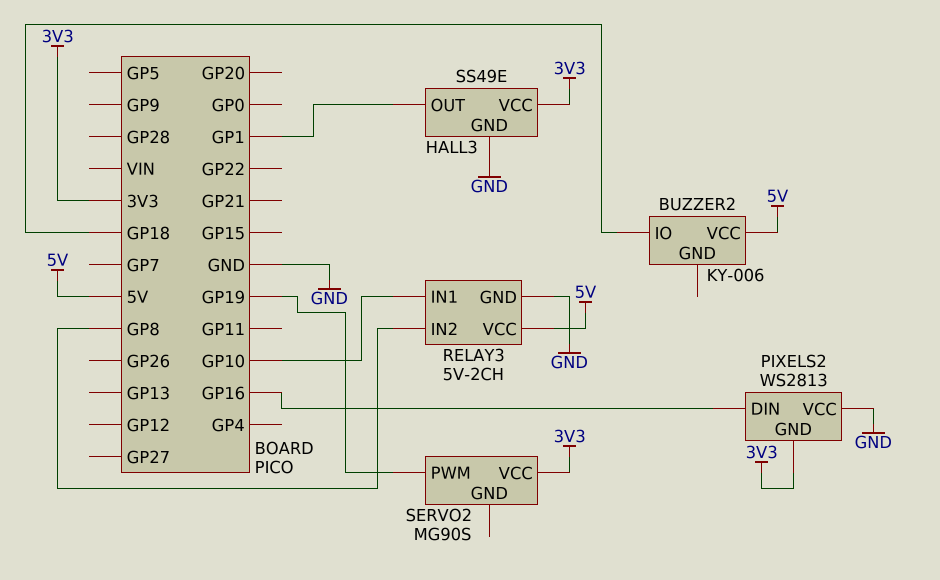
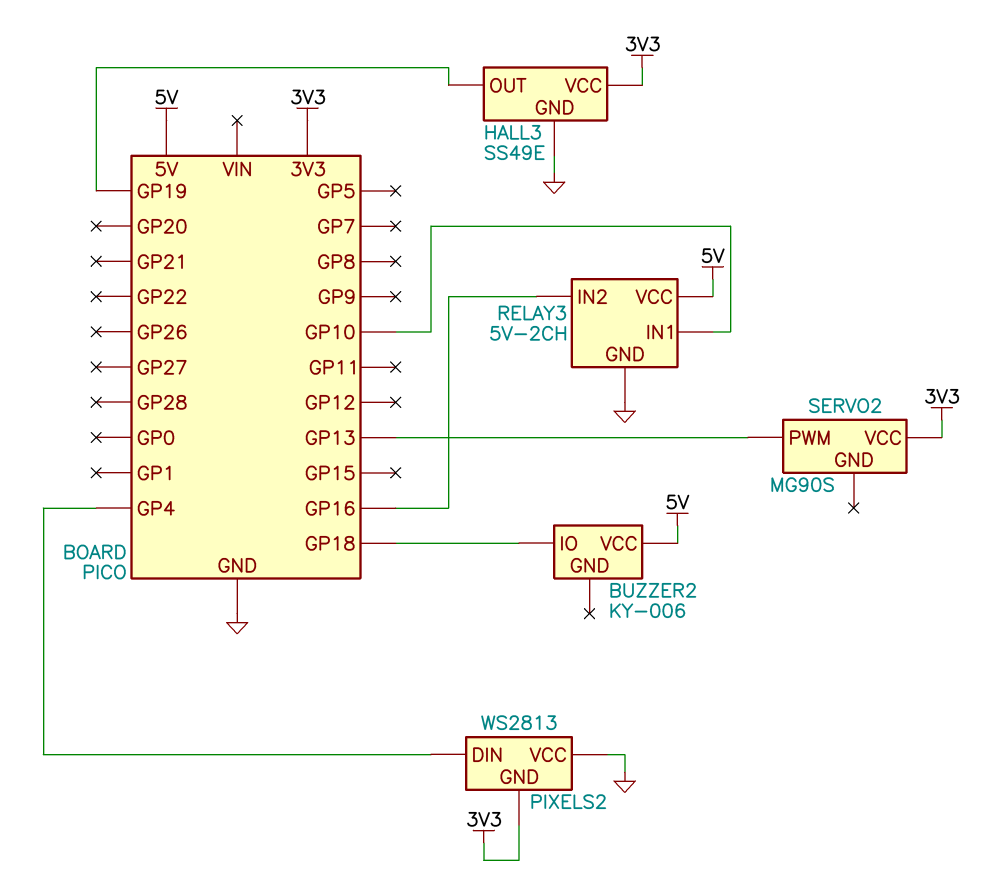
HALL3 pin OUT: GP1 -> GP19
PIXELS2 pin DIN: GP16 -> GP4
RELAY3 pin IN2: GP8 -> GP16
SERVO2 pin PWM: GP19 -> GP13

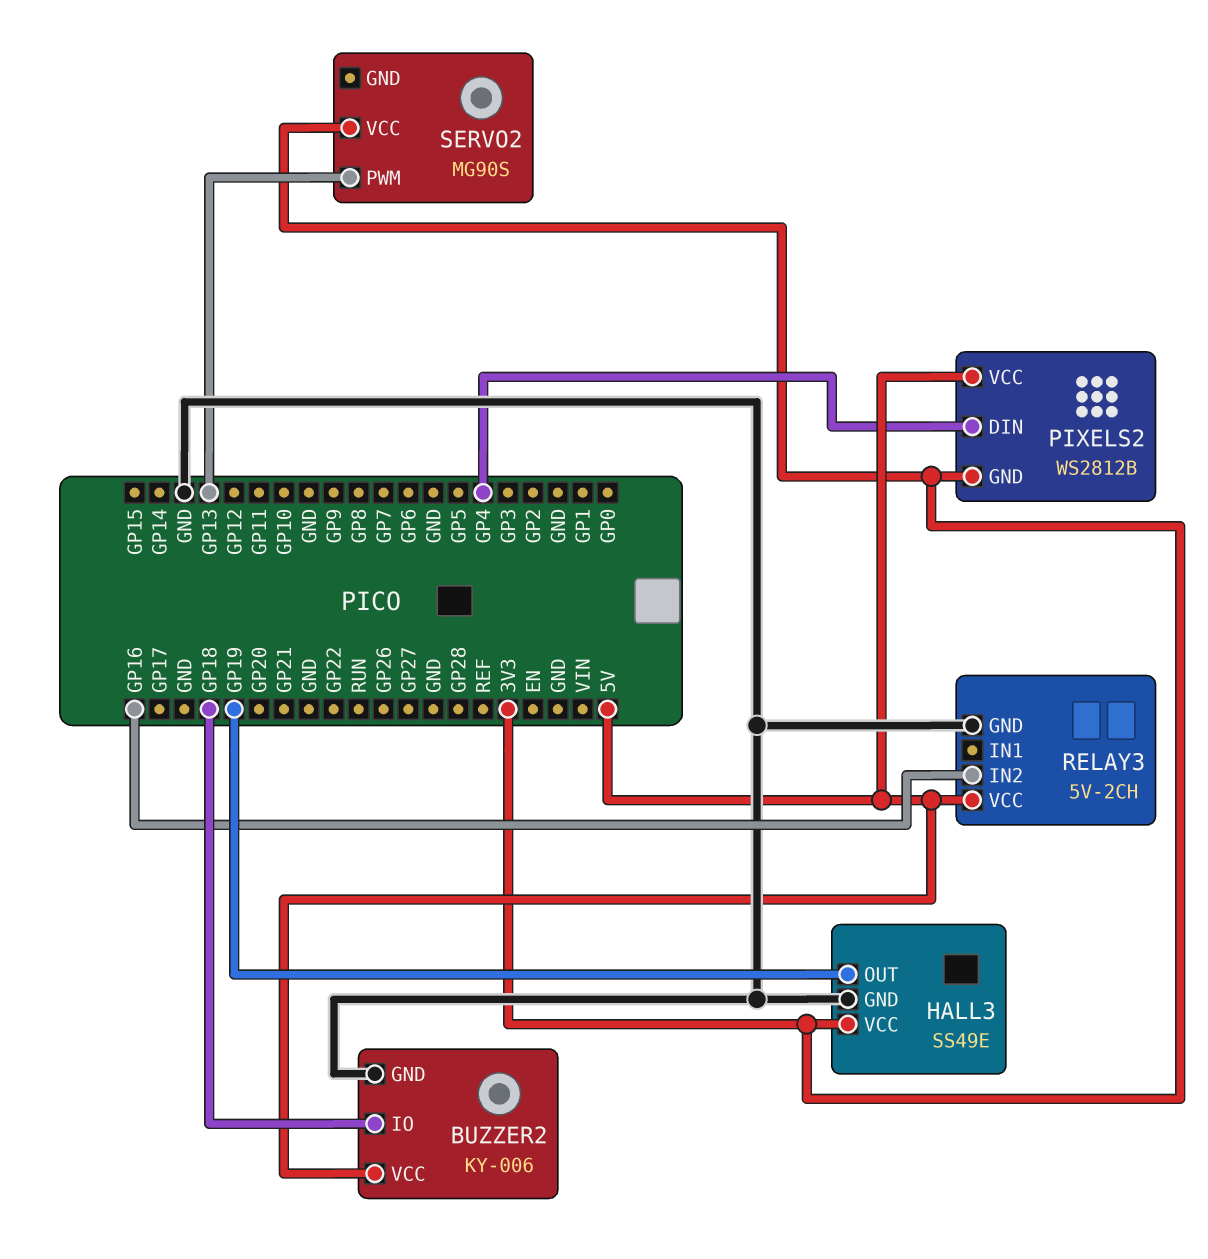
BUZZER2 pin GND: none -> GND
PIXELS2: WS2813 -> WS2812B
PIXELS2 pin VCC: GND -> 5V
RELAY3 pin IN1: GP10 -> none

